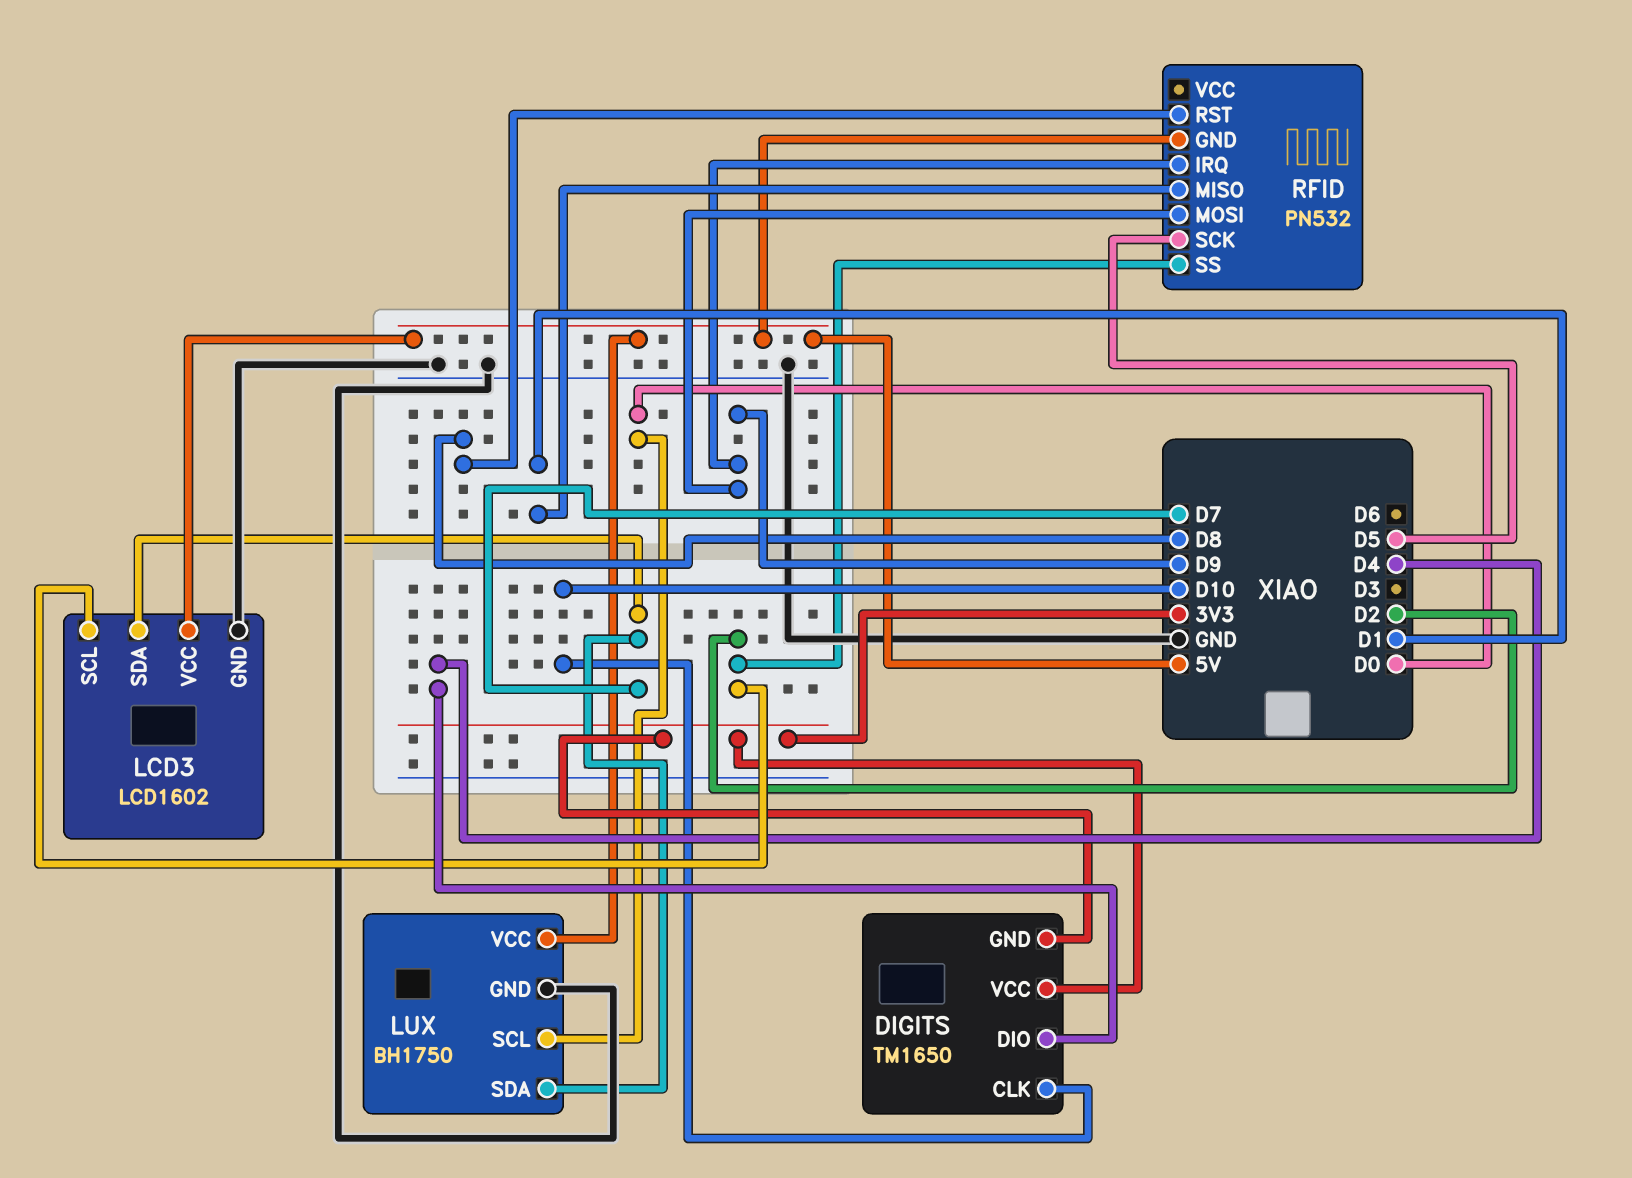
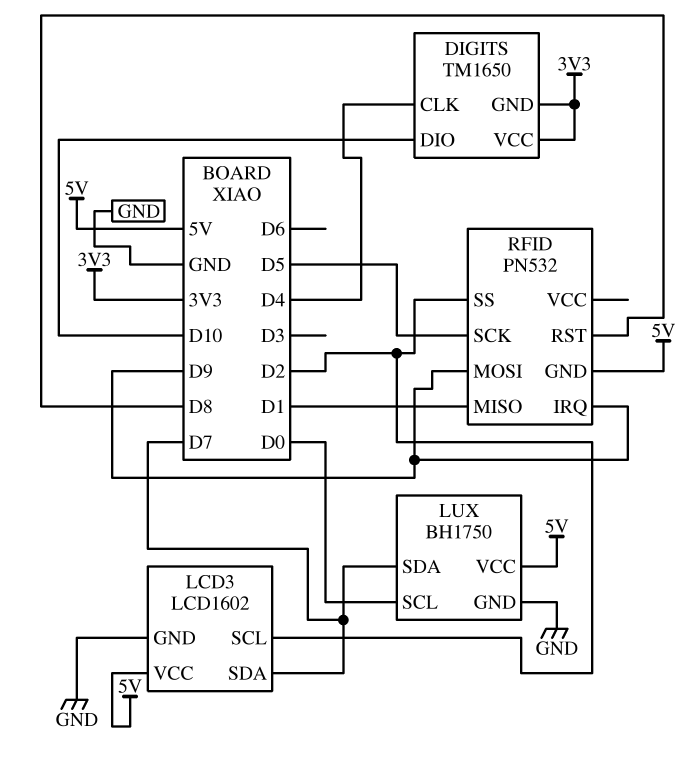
DIGITS pin CLK: D10 -> D4
DIGITS pin DIO: D4 -> D10

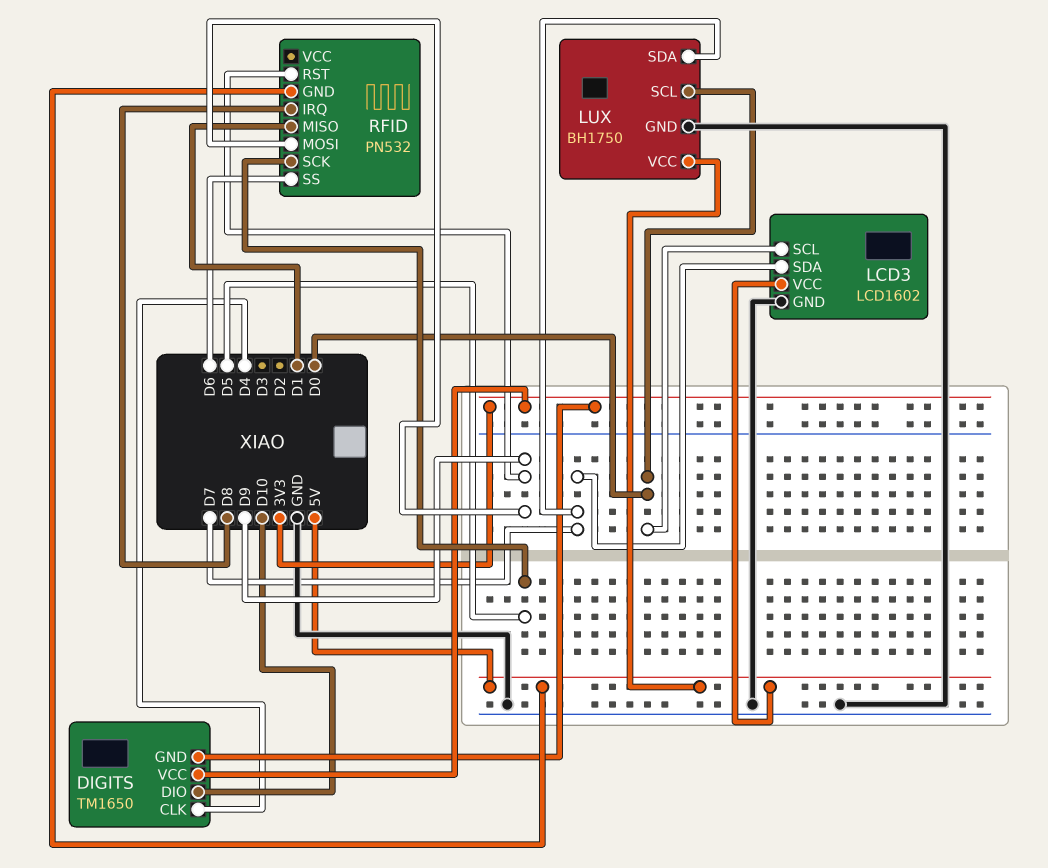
LCD3 pin SCL: D2 -> D0
RFID pin IRQ: D9 -> D8
RFID pin RST: D8 -> D9
RFID pin SS: D2 -> D6

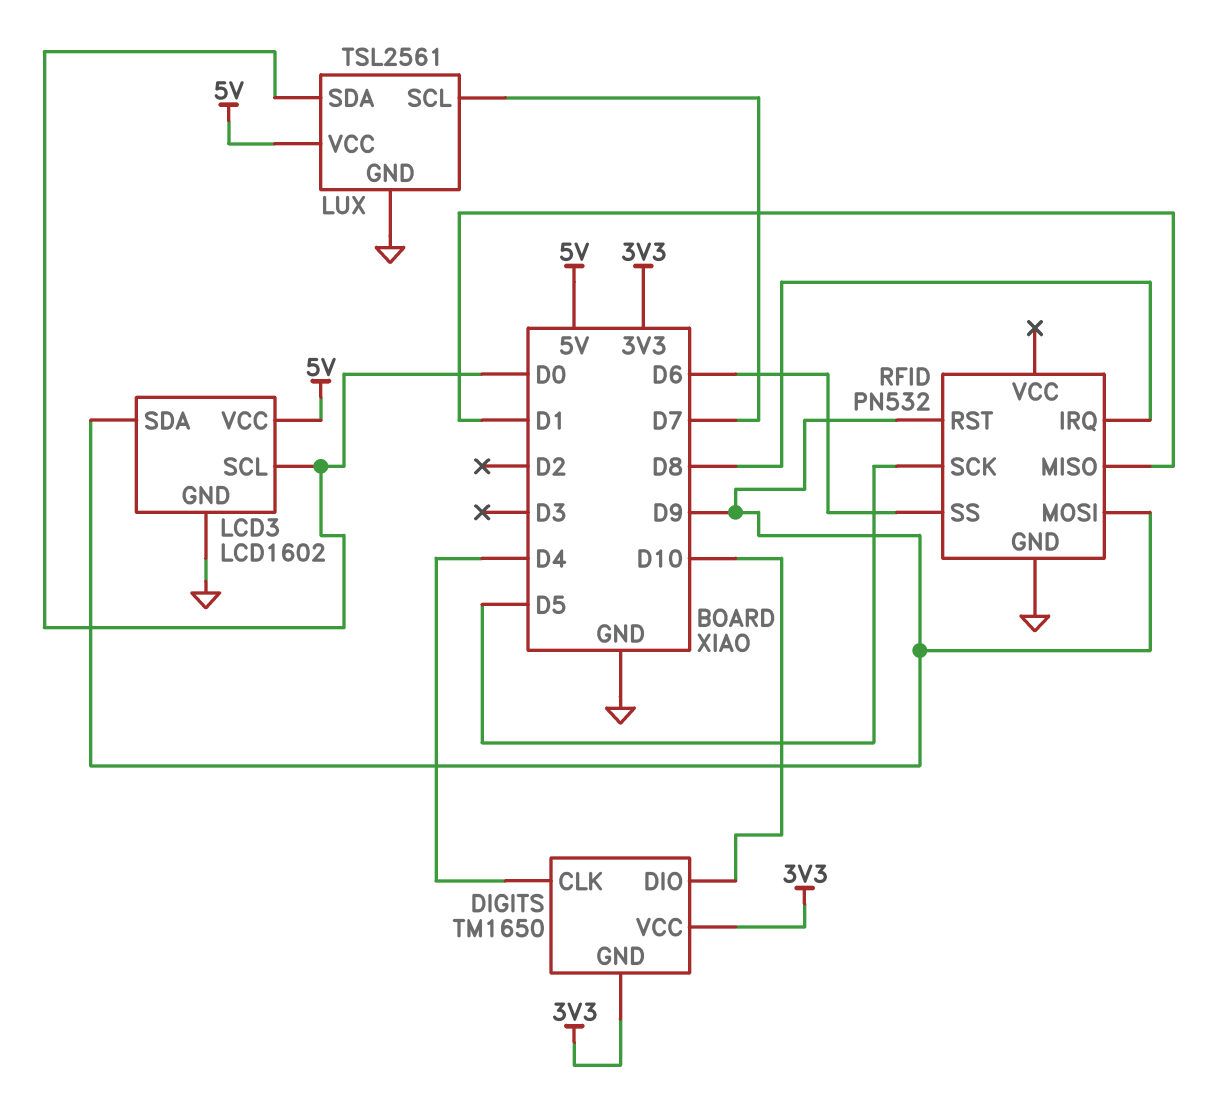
LCD3 pin SDA: D7 -> D9
LUX: BH1750 -> TSL2561
LUX pin SCL: D0 -> D7
LUX pin SDA: D7 -> D0
RFID pin GND: 5V -> GND

